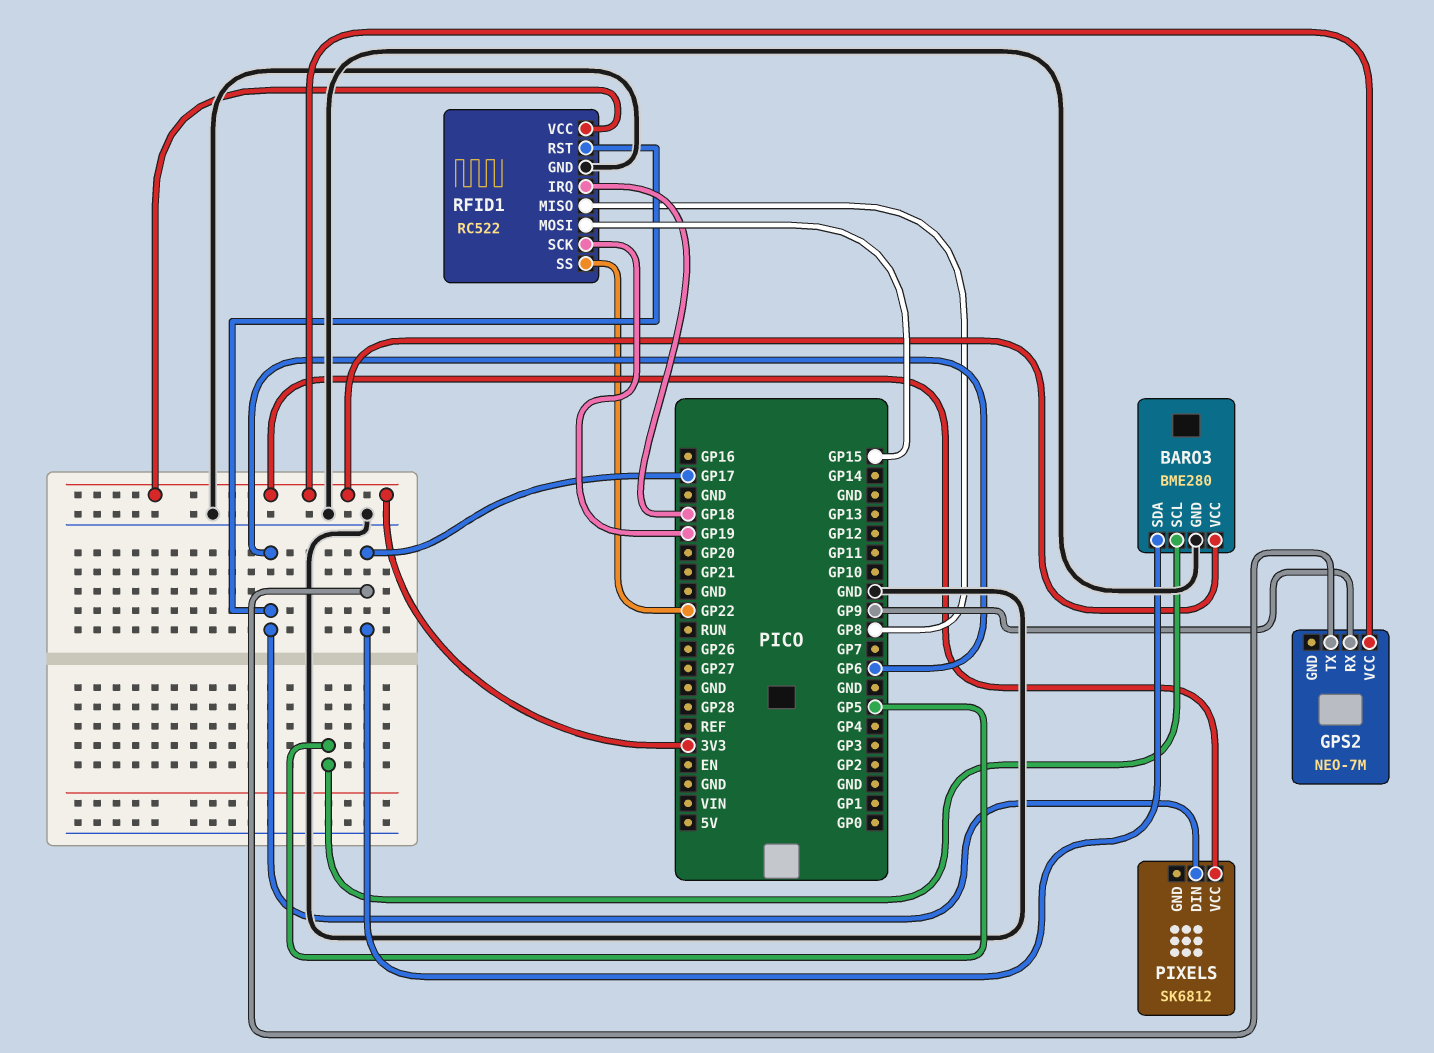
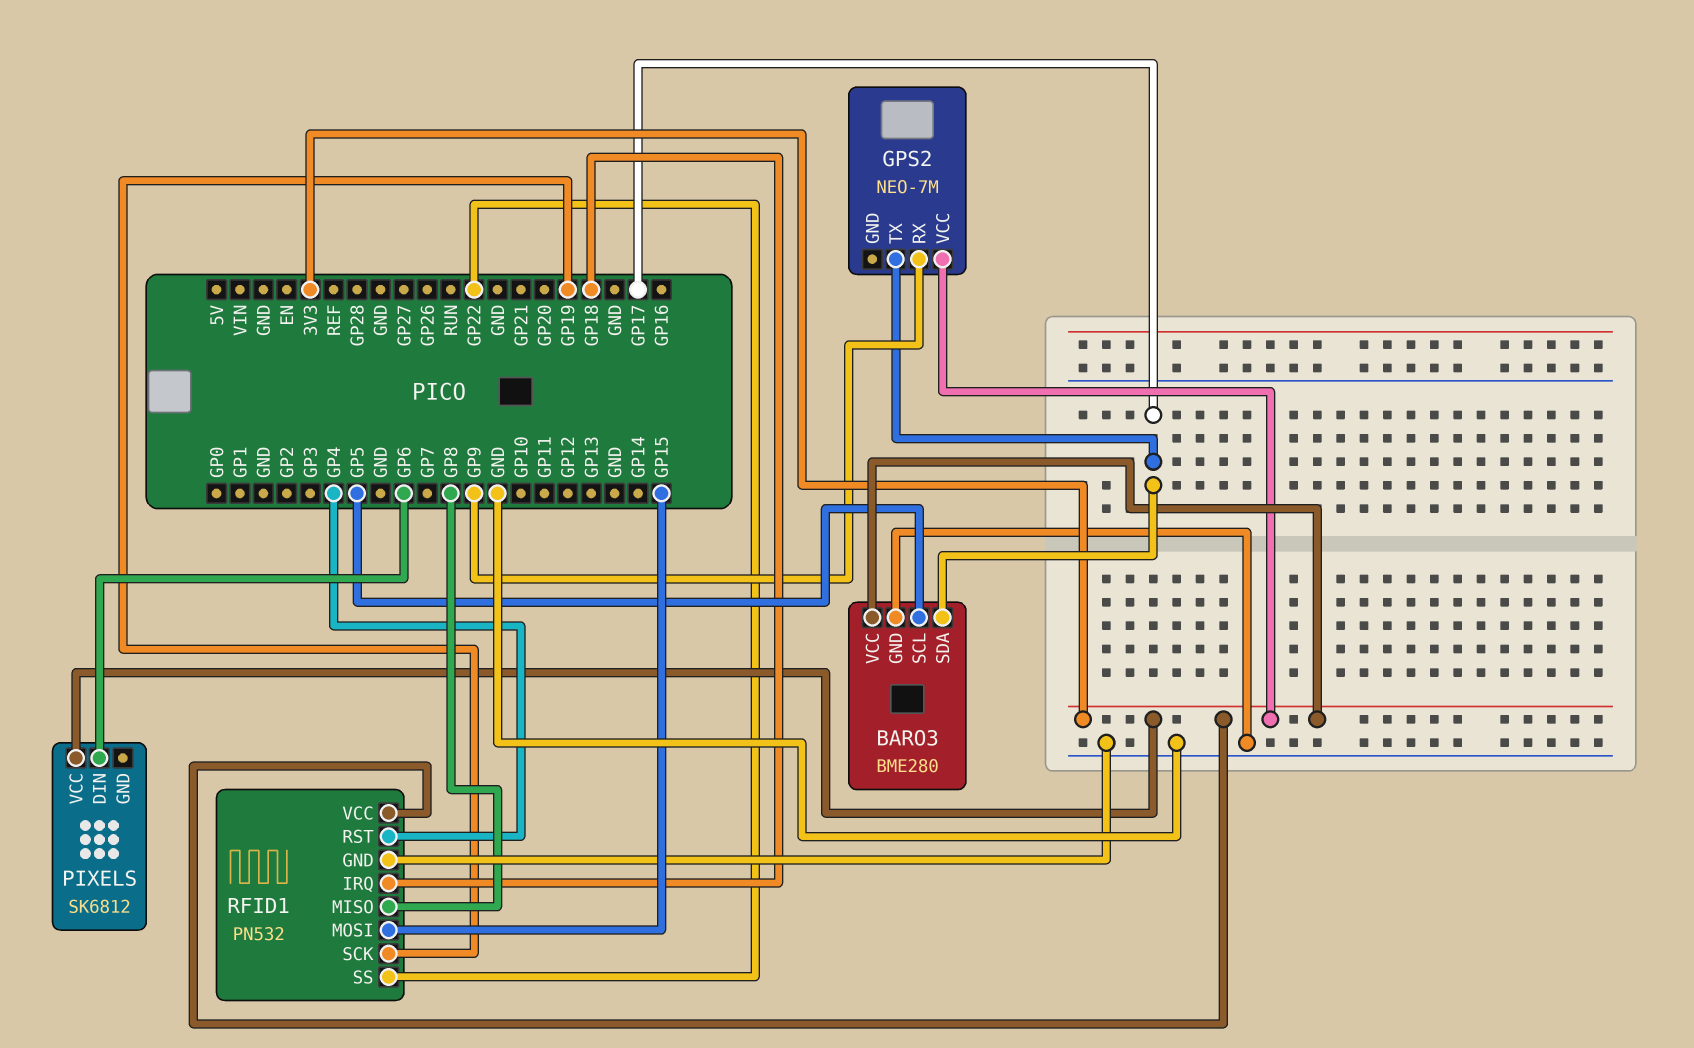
RFID1: RC522 -> PN532
RFID1 pin RST: GP6 -> GP4

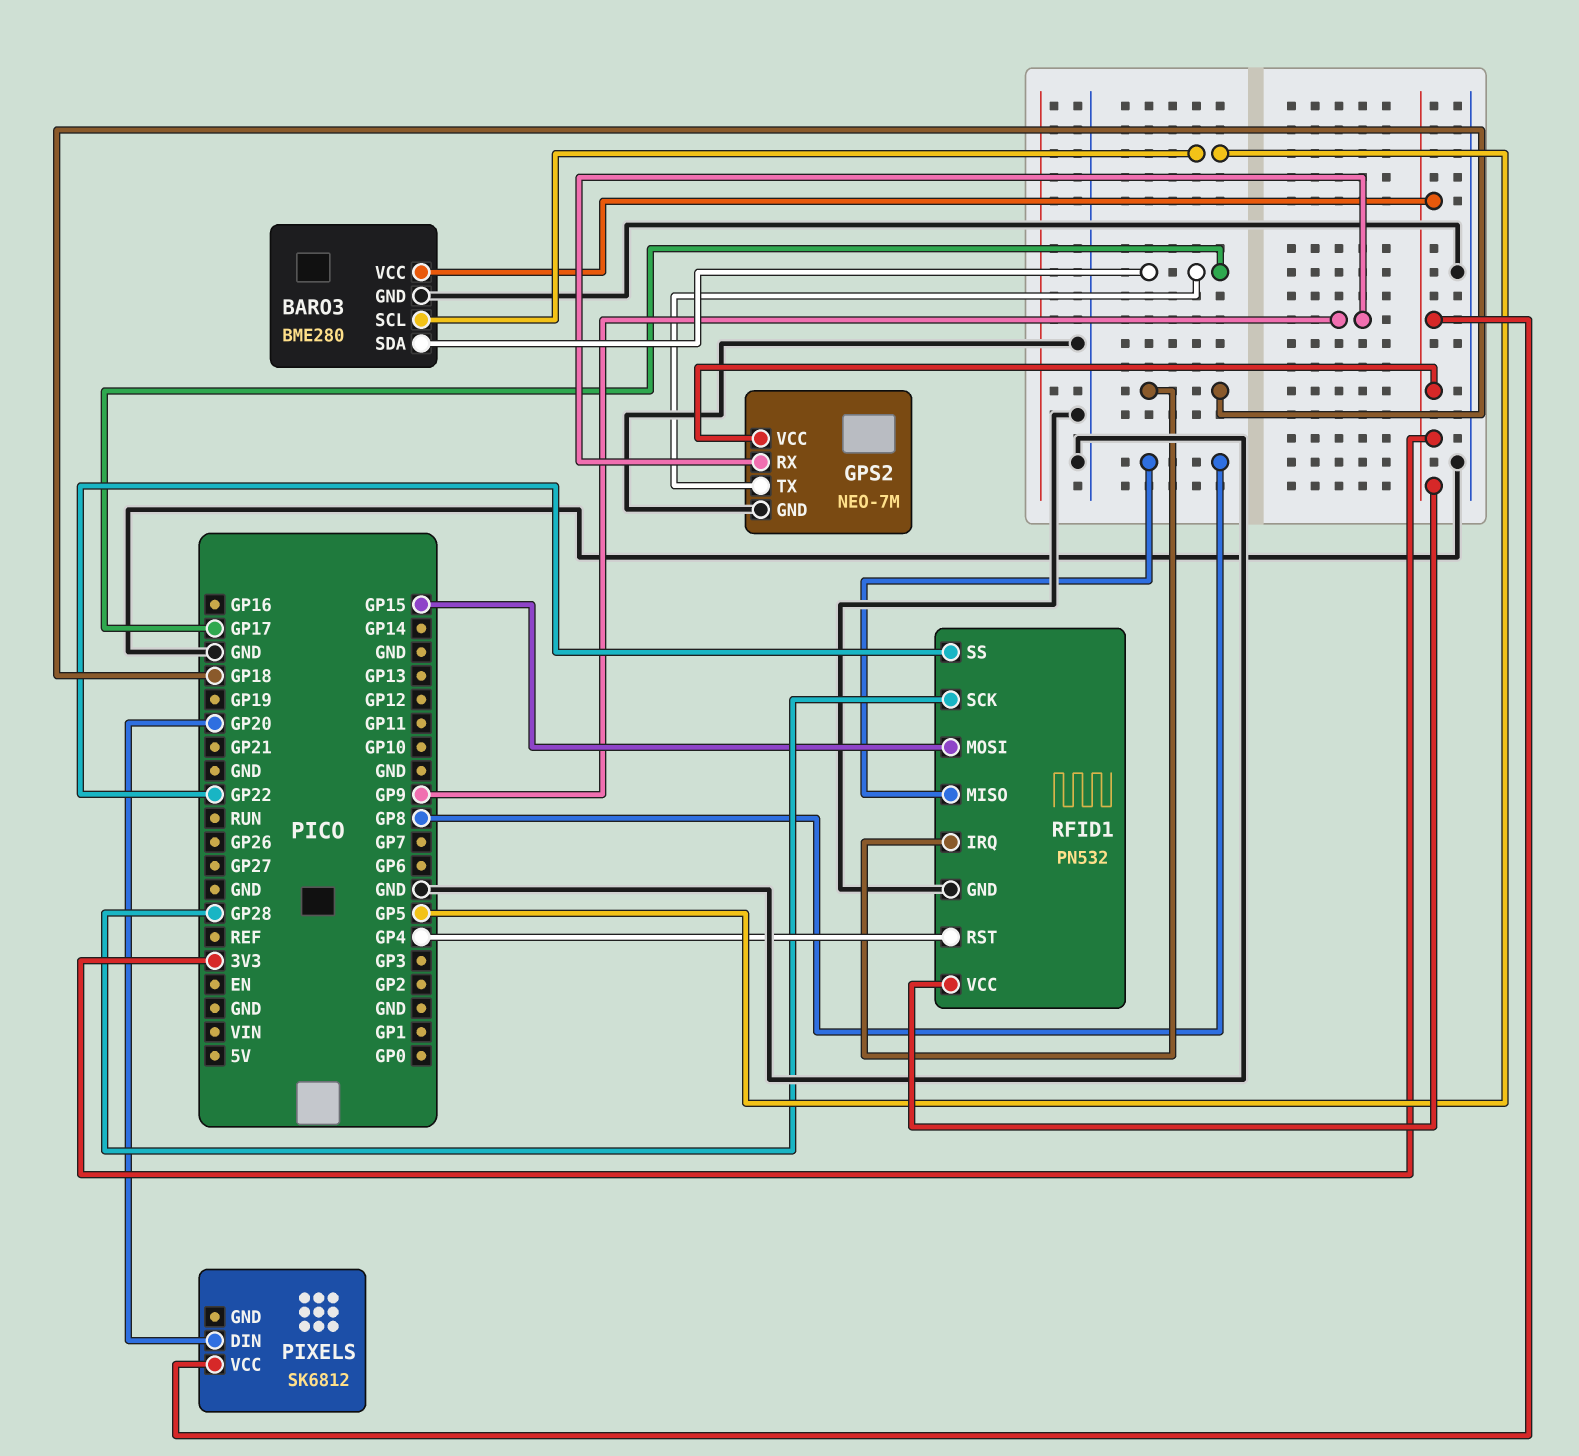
GPS2 pin GND: none -> GND
PIXELS pin DIN: GP6 -> GP20
RFID1 pin SCK: GP19 -> GP28

